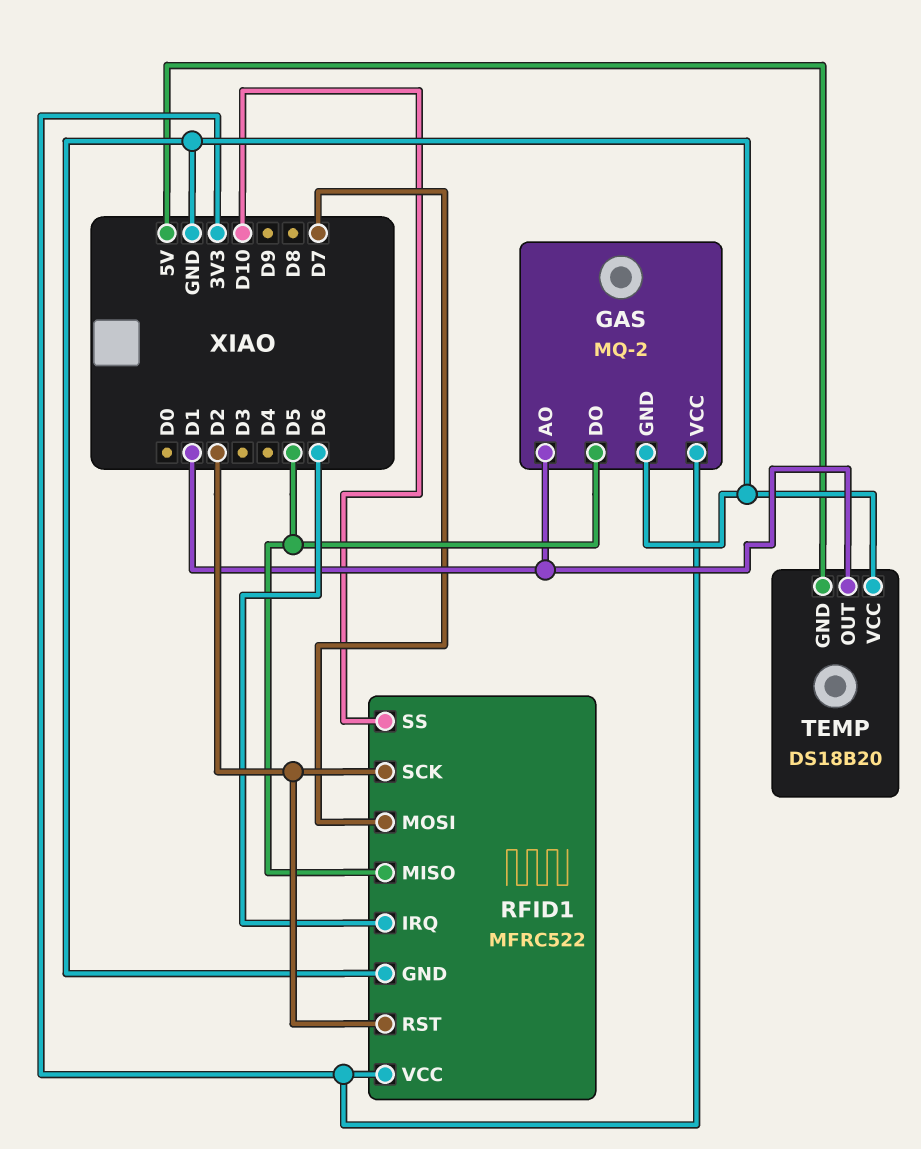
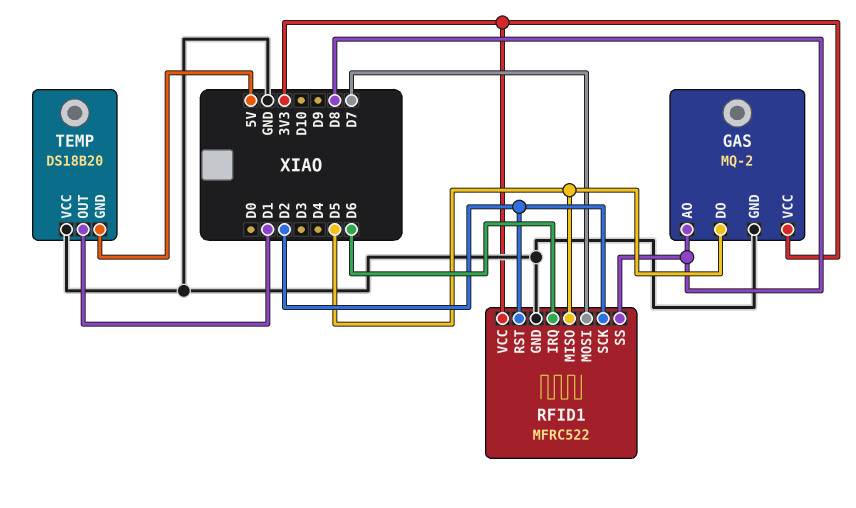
GAS pin AO: D1 -> D8
RFID1 pin SS: D10 -> D8

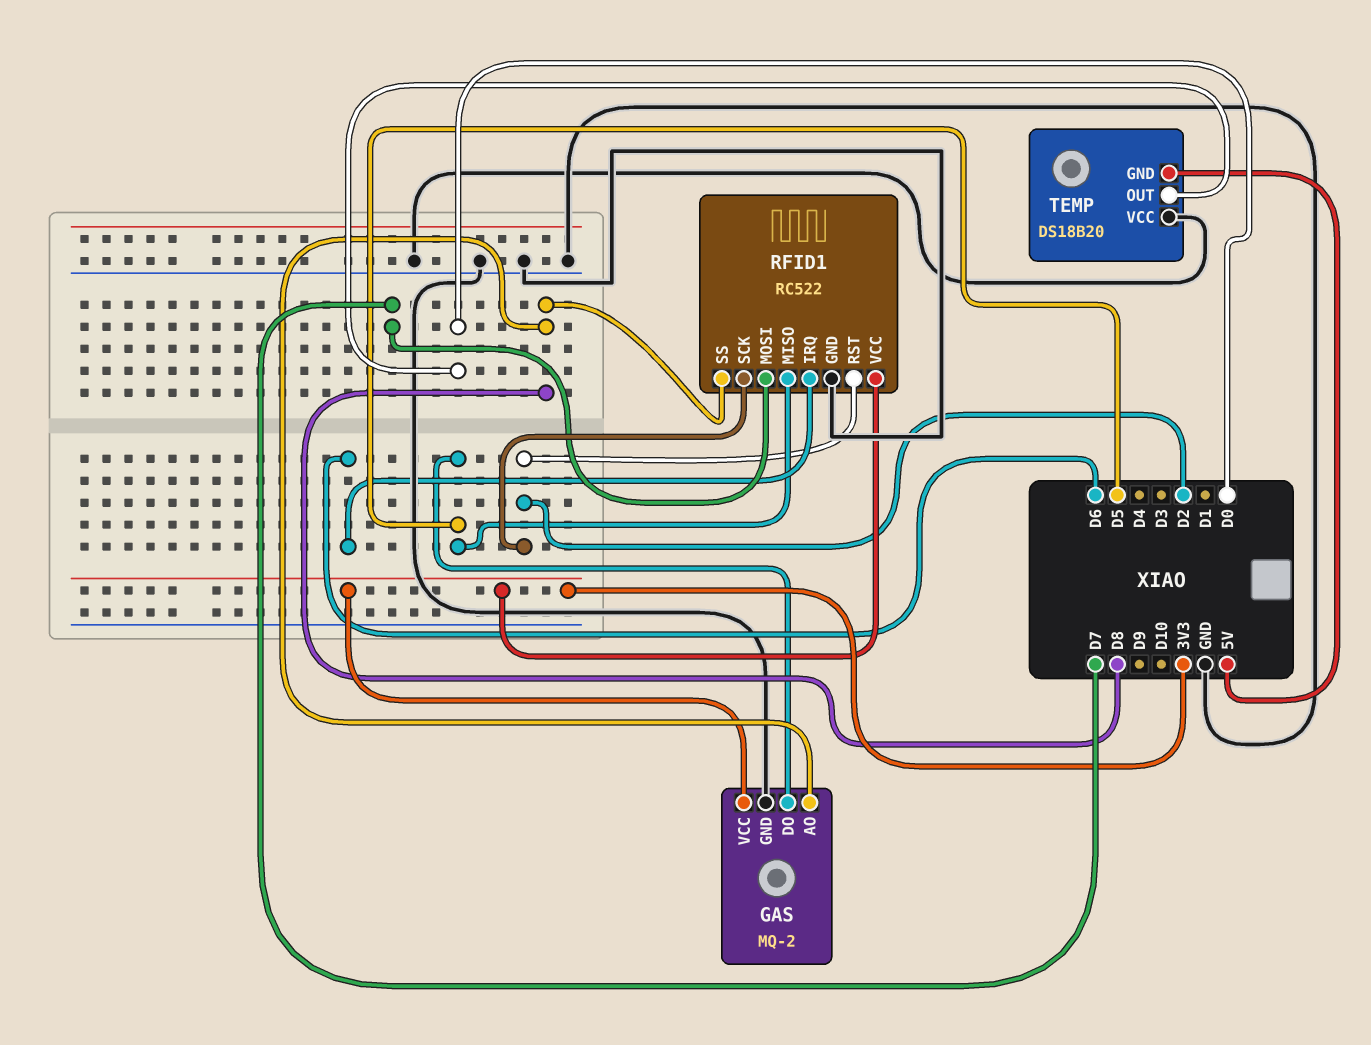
RFID1: MFRC522 -> RC522
TEMP pin OUT: D1 -> D0

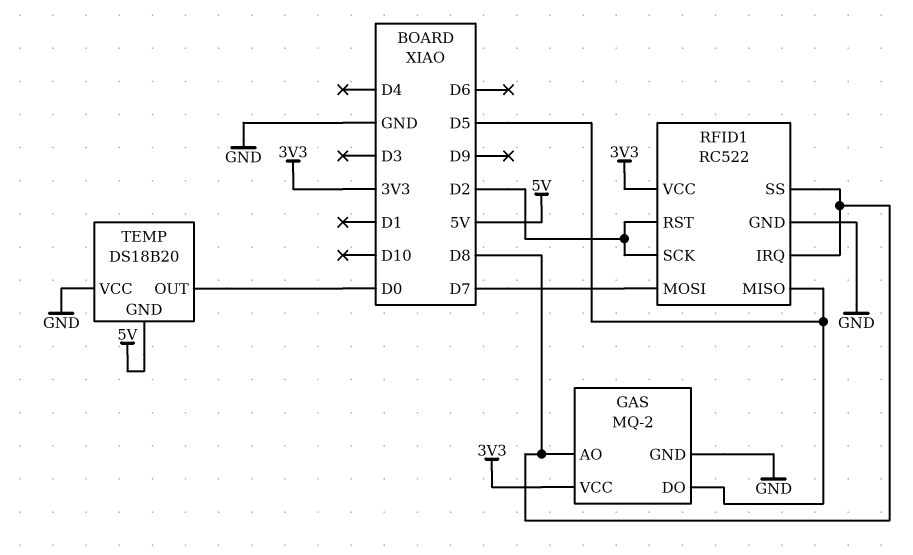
RFID1 pin IRQ: D6 -> D8

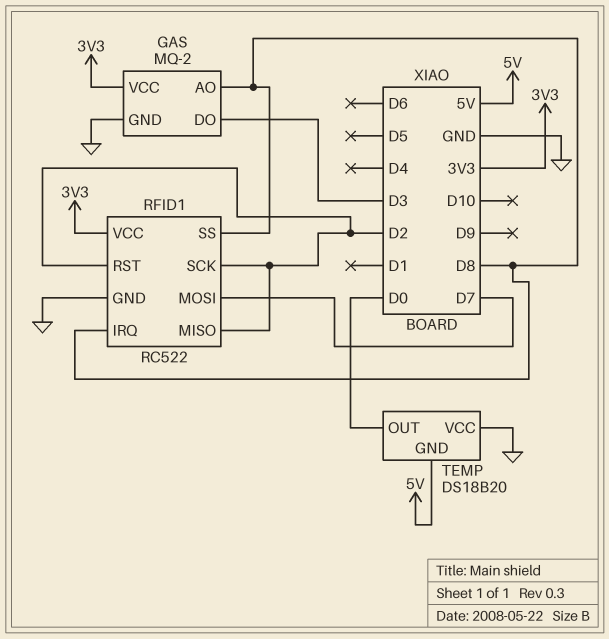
GAS pin DO: D5 -> D3
RFID1 pin MISO: D5 -> D2

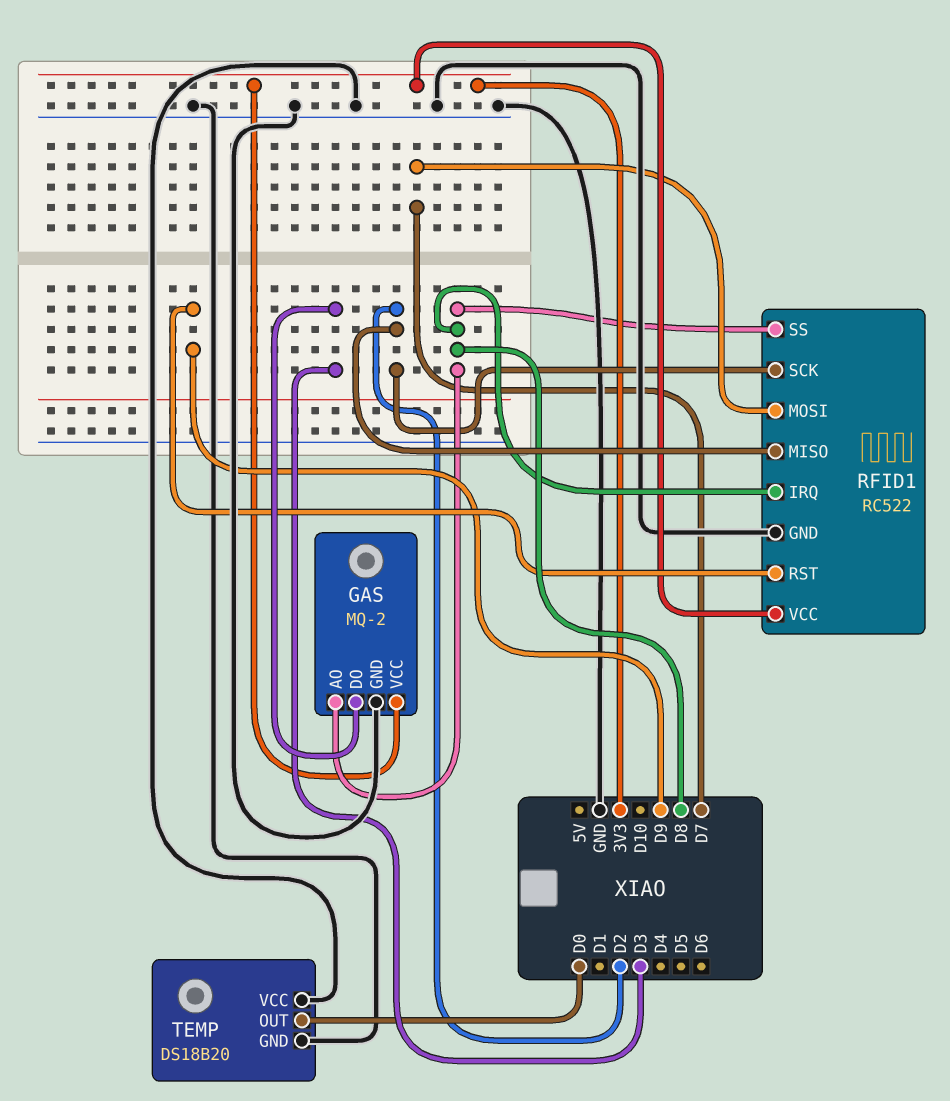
RFID1 pin RST: D2 -> D9
TEMP pin GND: 5V -> GND

